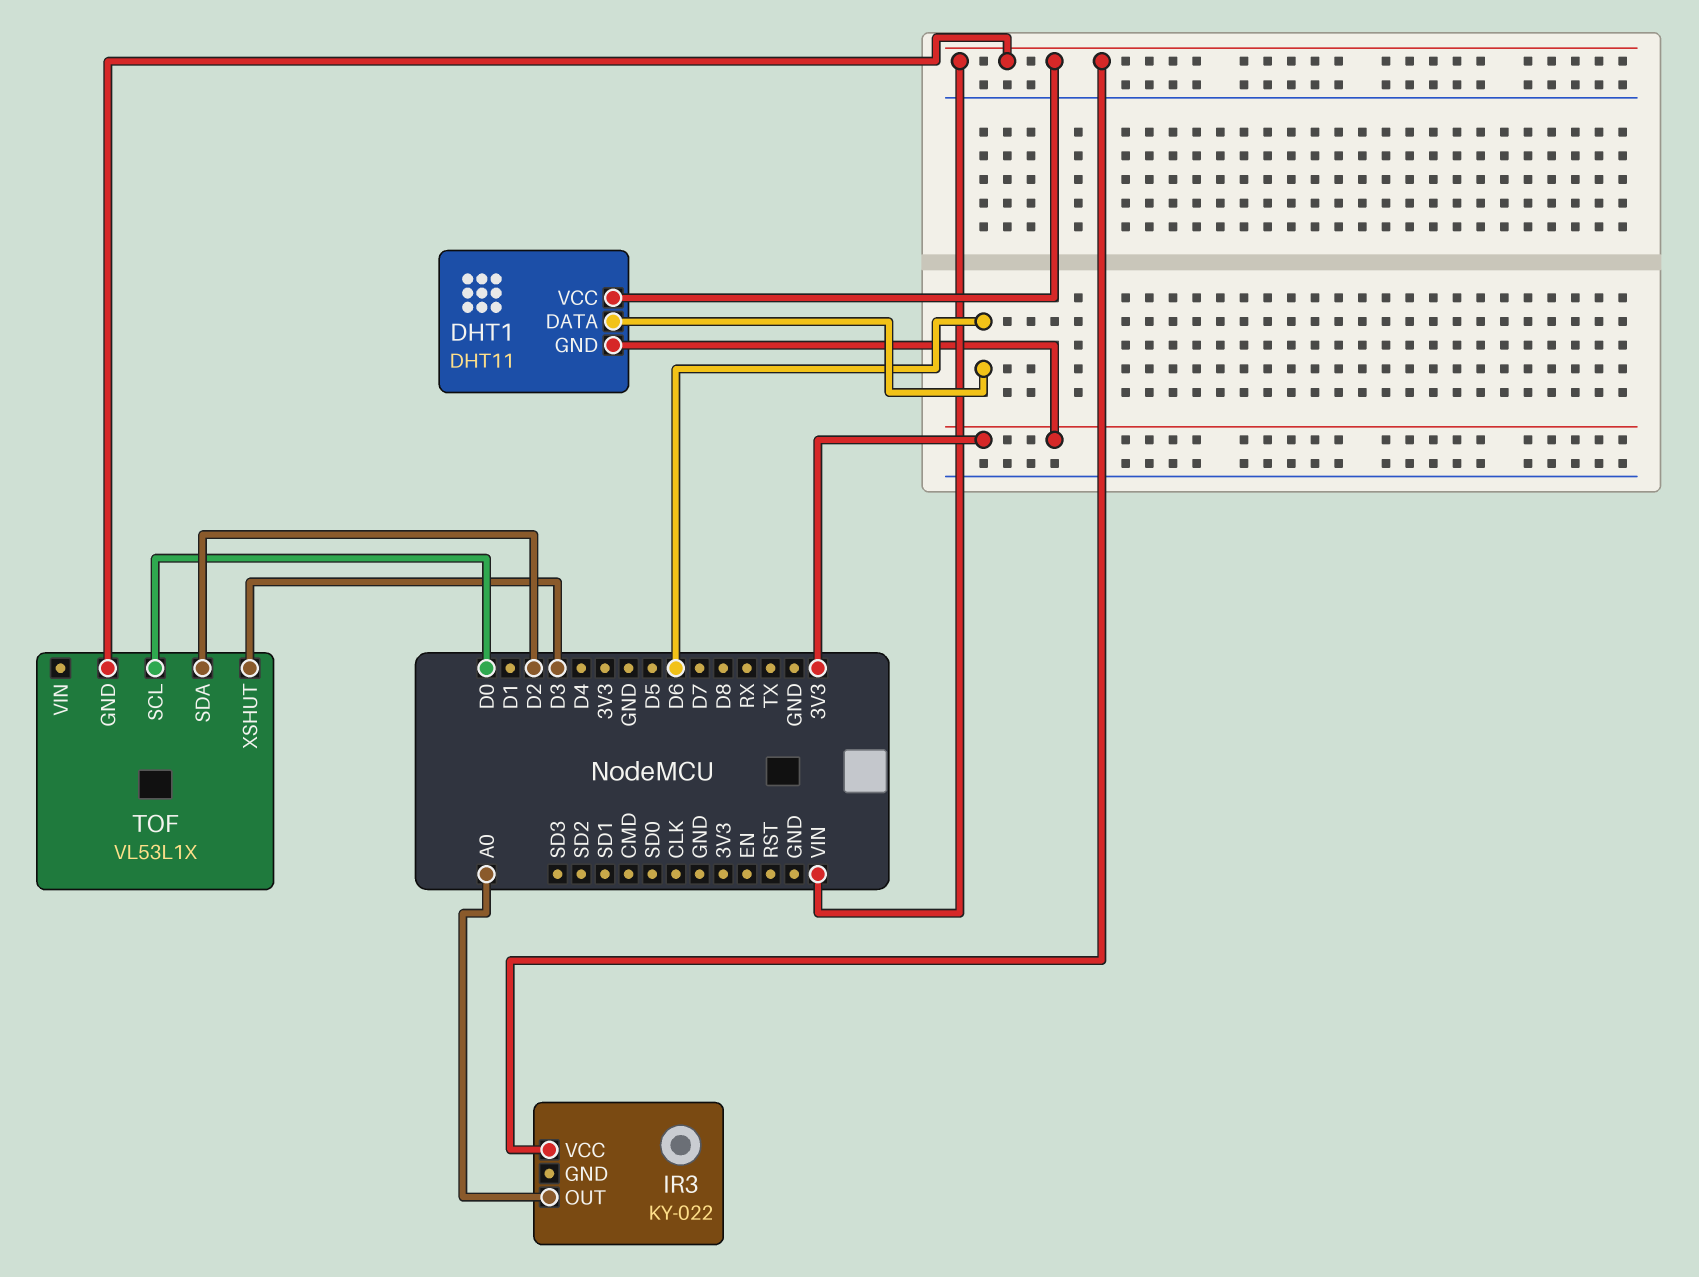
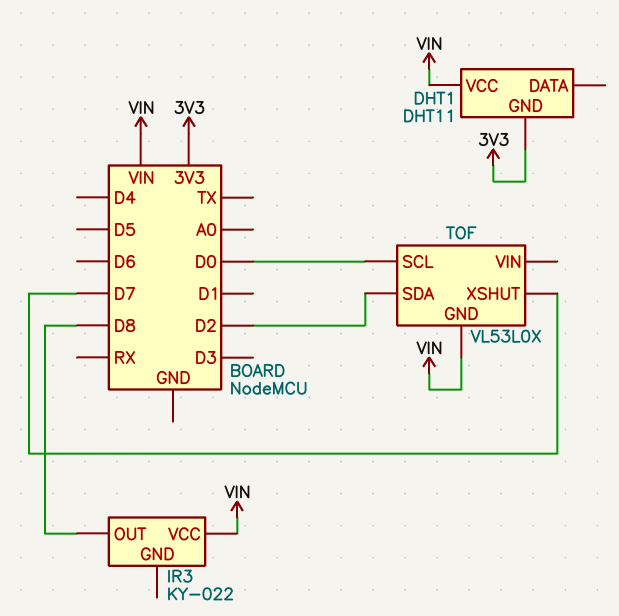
DHT1 pin DATA: D6 -> none
IR3 pin OUT: A0 -> D8
TOF: VL53L1X -> VL53L0X
TOF pin XSHUT: D3 -> D7

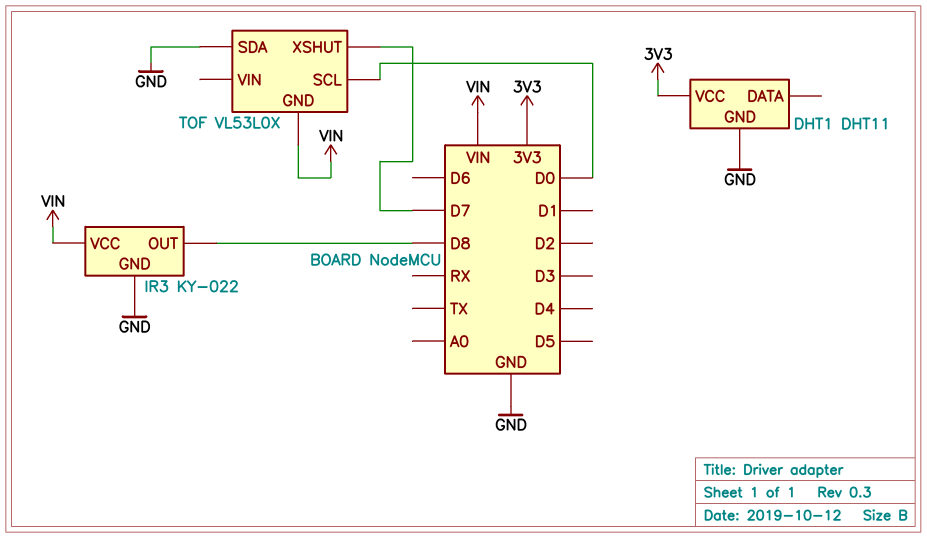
DHT1 pin GND: 3V3 -> GND
DHT1 pin VCC: VIN -> 3V3
IR3 pin GND: none -> GND
TOF pin SDA: D2 -> GND

